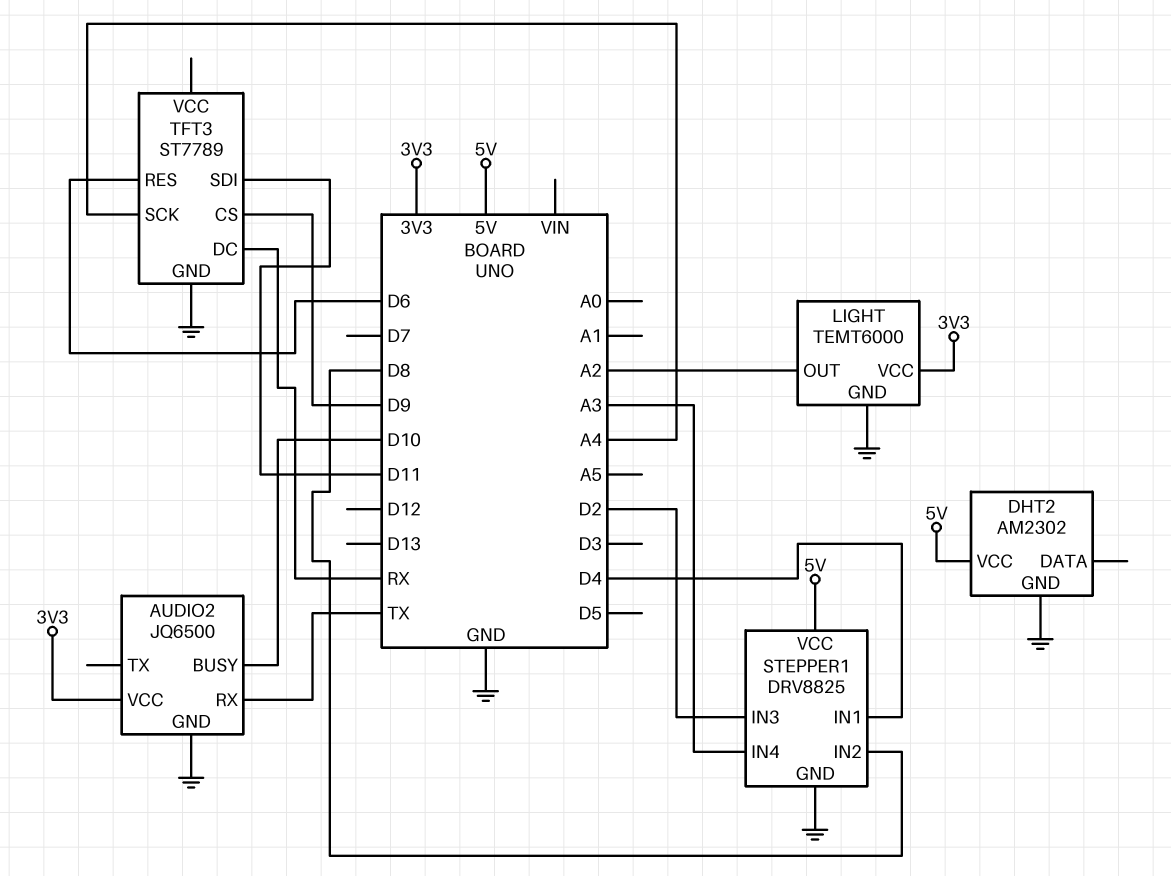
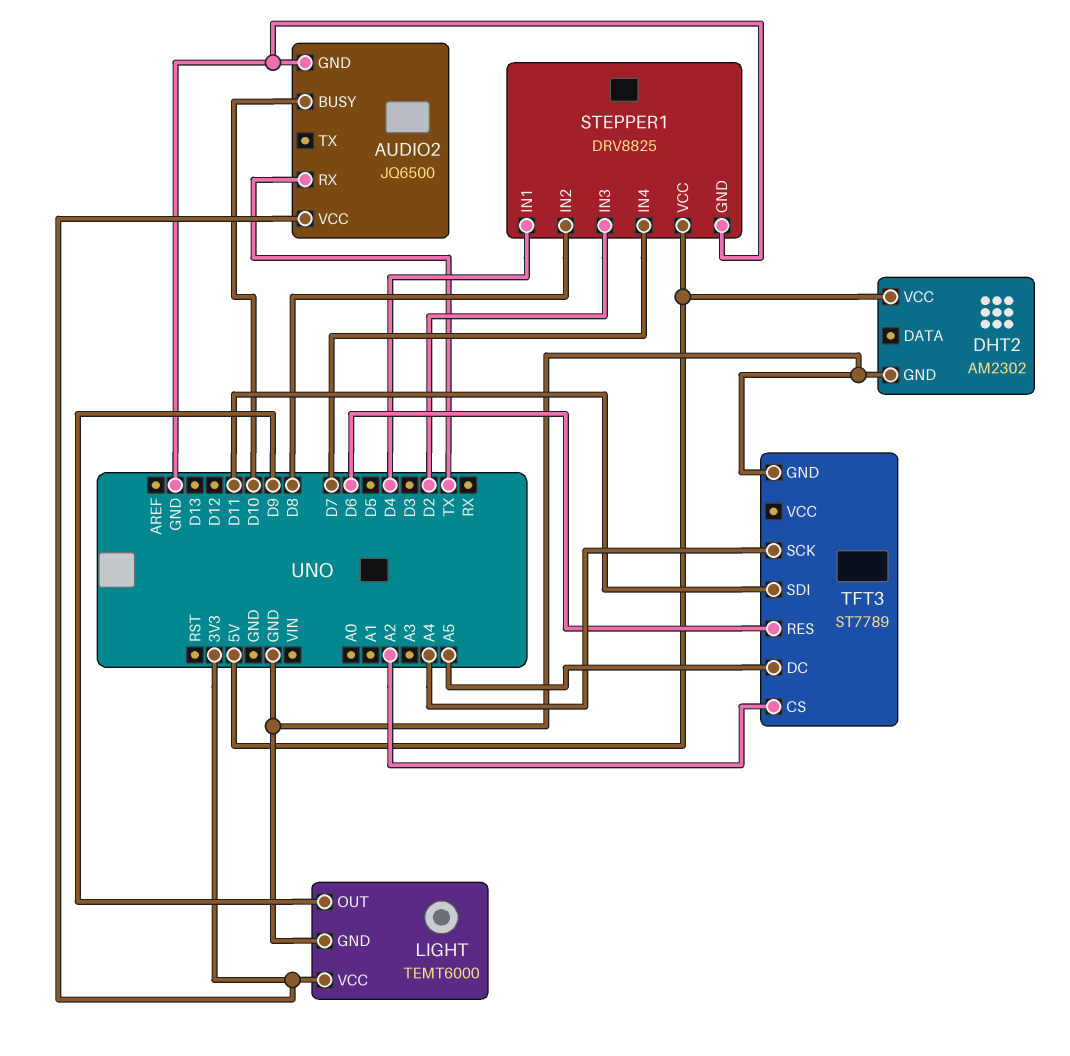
LIGHT pin OUT: A2 -> D9
STEPPER1 pin IN4: A3 -> D7
TFT3 pin CS: D9 -> A2
TFT3 pin DC: RX -> A5

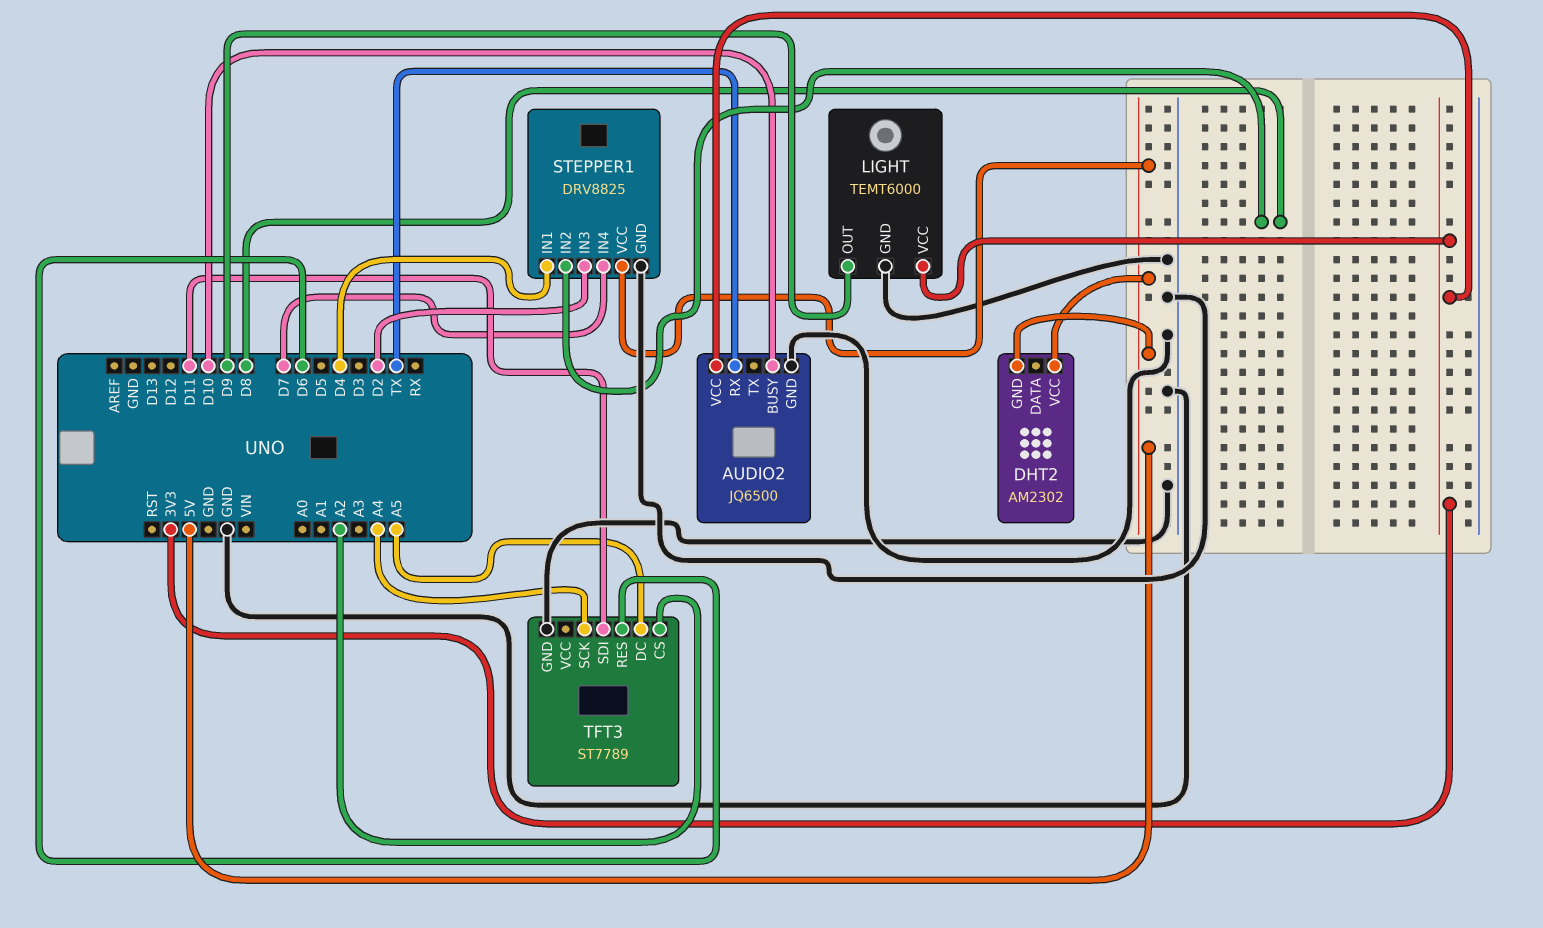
DHT2 pin GND: GND -> 5V

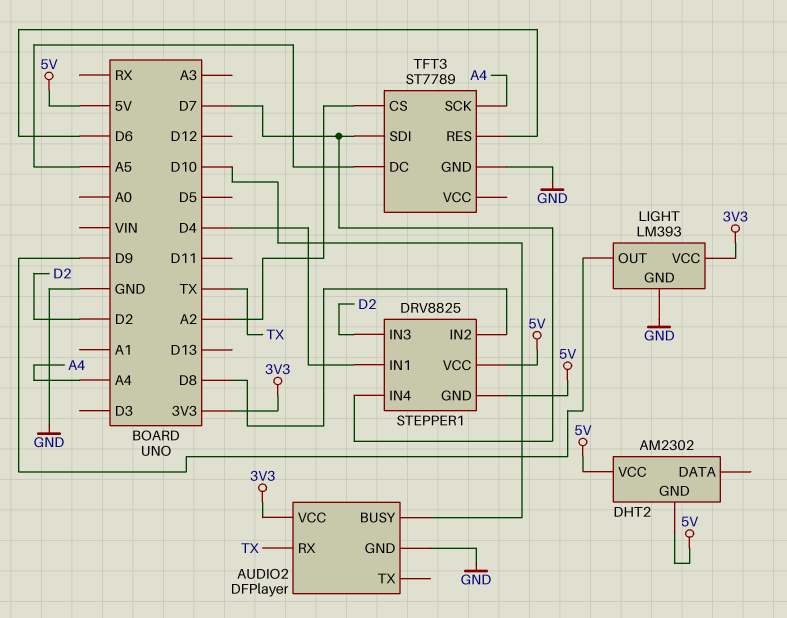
AUDIO2: JQ6500 -> DFPlayer
LIGHT: TEMT6000 -> LM393
STEPPER1 pin GND: GND -> 5V
TFT3 pin SDI: D11 -> D7

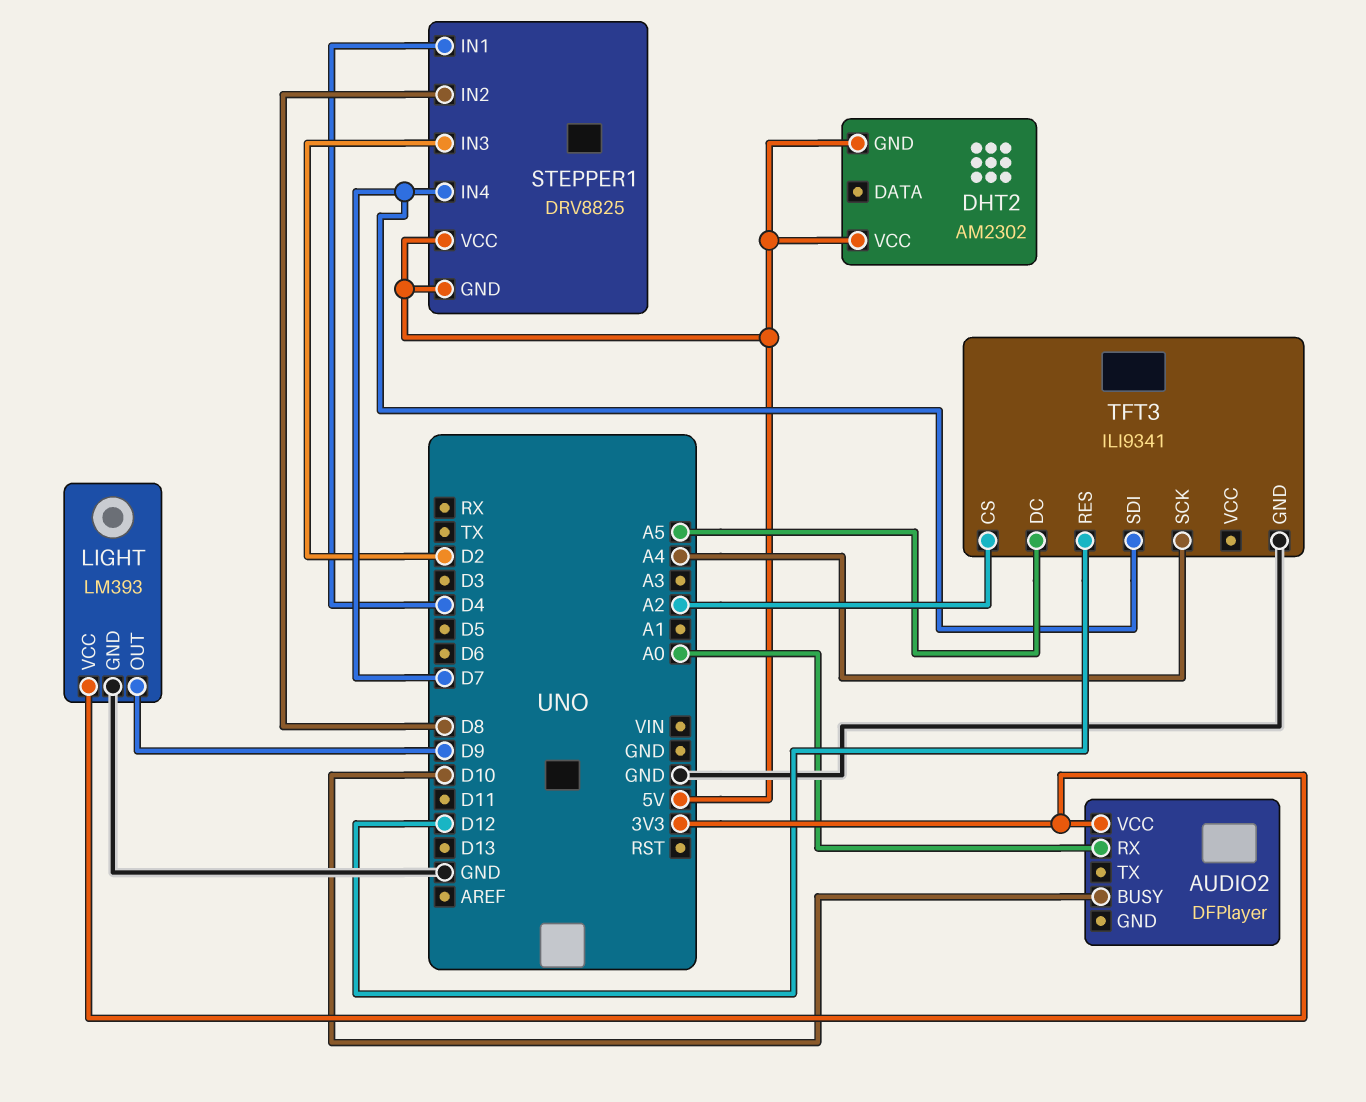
AUDIO2 pin GND: GND -> none
AUDIO2 pin RX: TX -> A0
TFT3: ST7789 -> ILI9341
TFT3 pin RES: D6 -> D12

